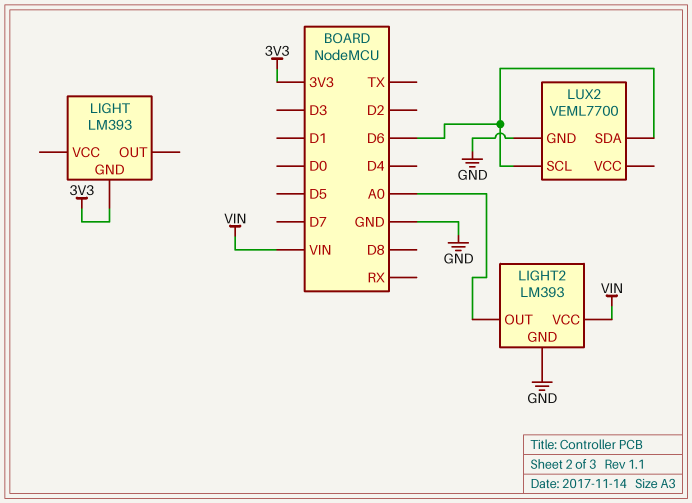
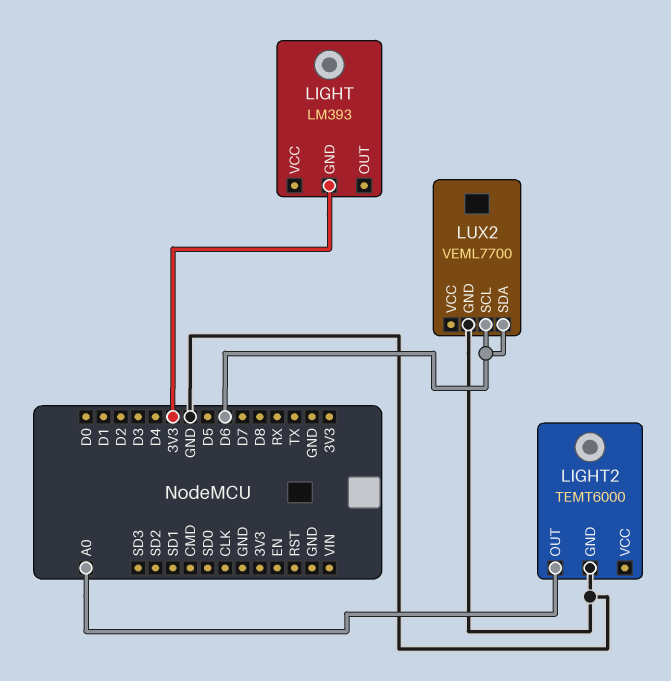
LIGHT2: LM393 -> TEMT6000
LIGHT2 pin VCC: VIN -> none

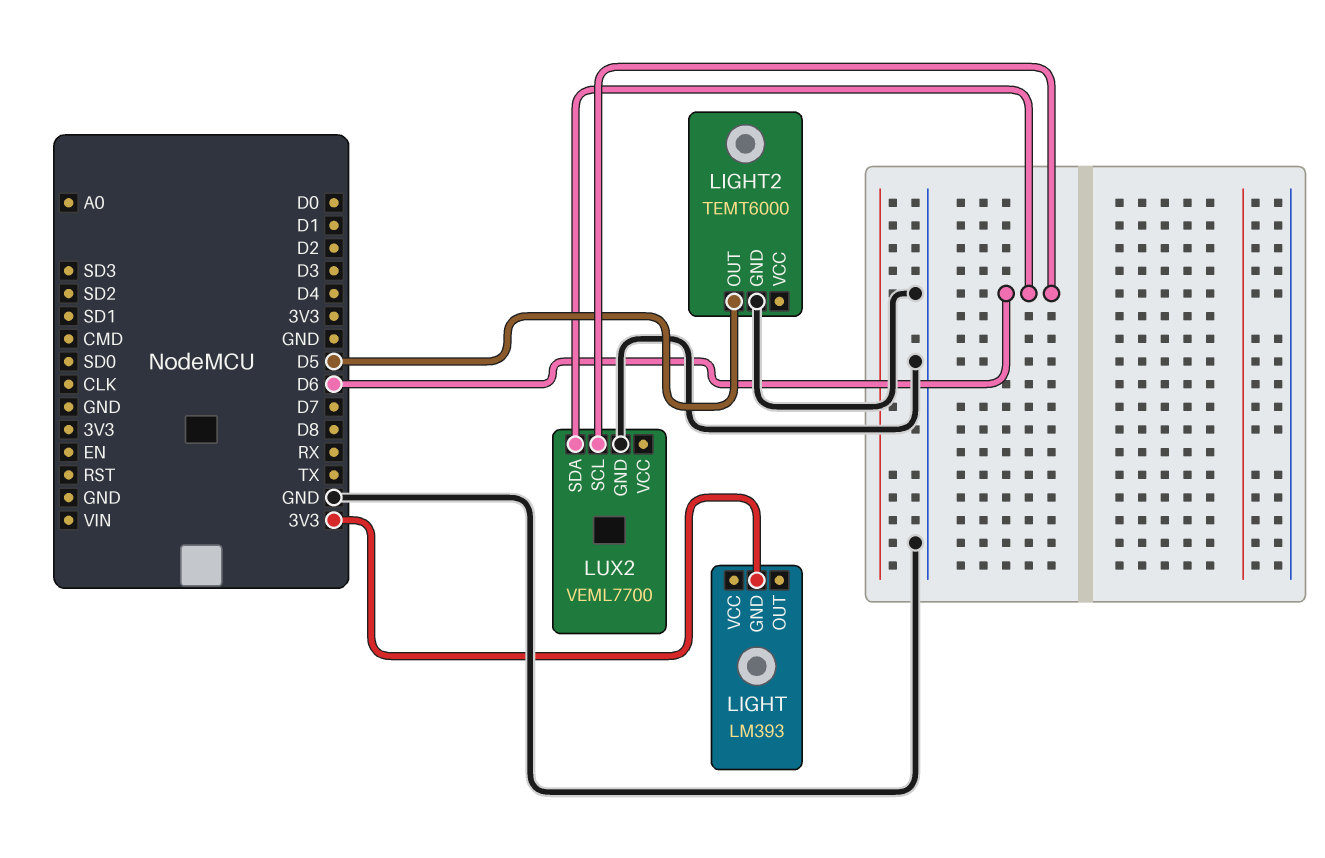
LIGHT2 pin OUT: A0 -> D5

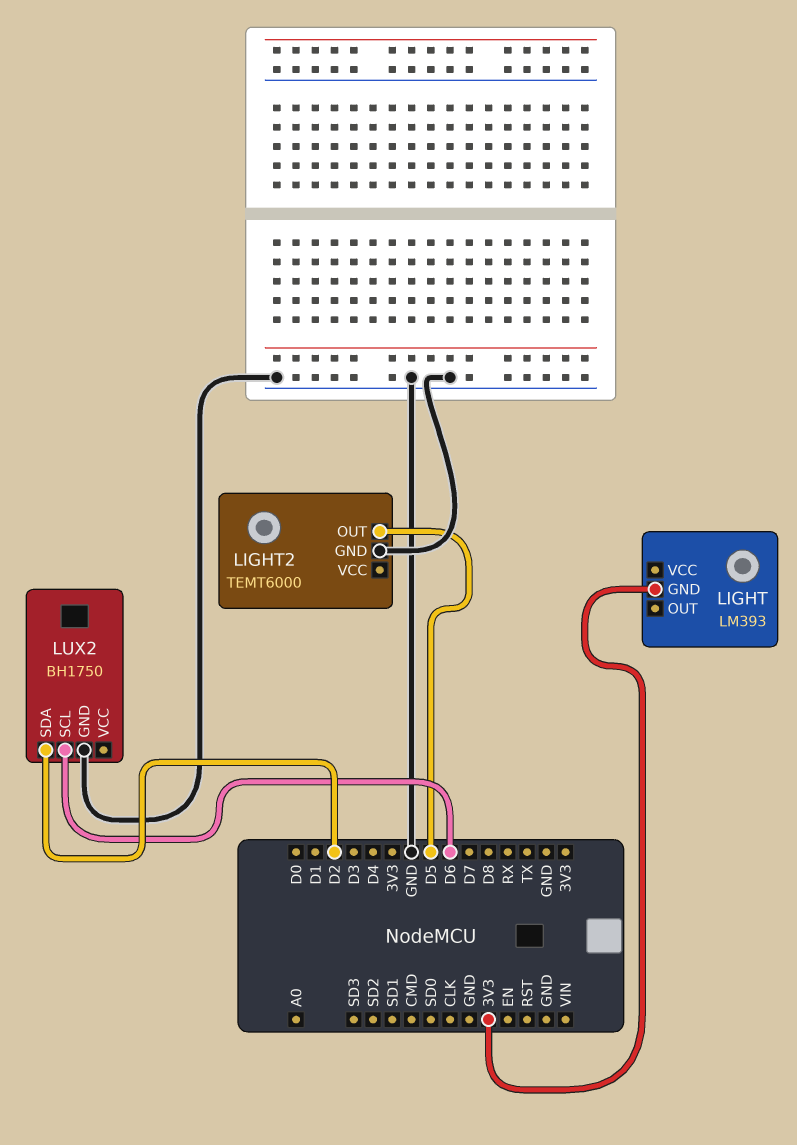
LUX2: VEML7700 -> BH1750
LUX2 pin SDA: D6 -> D2

